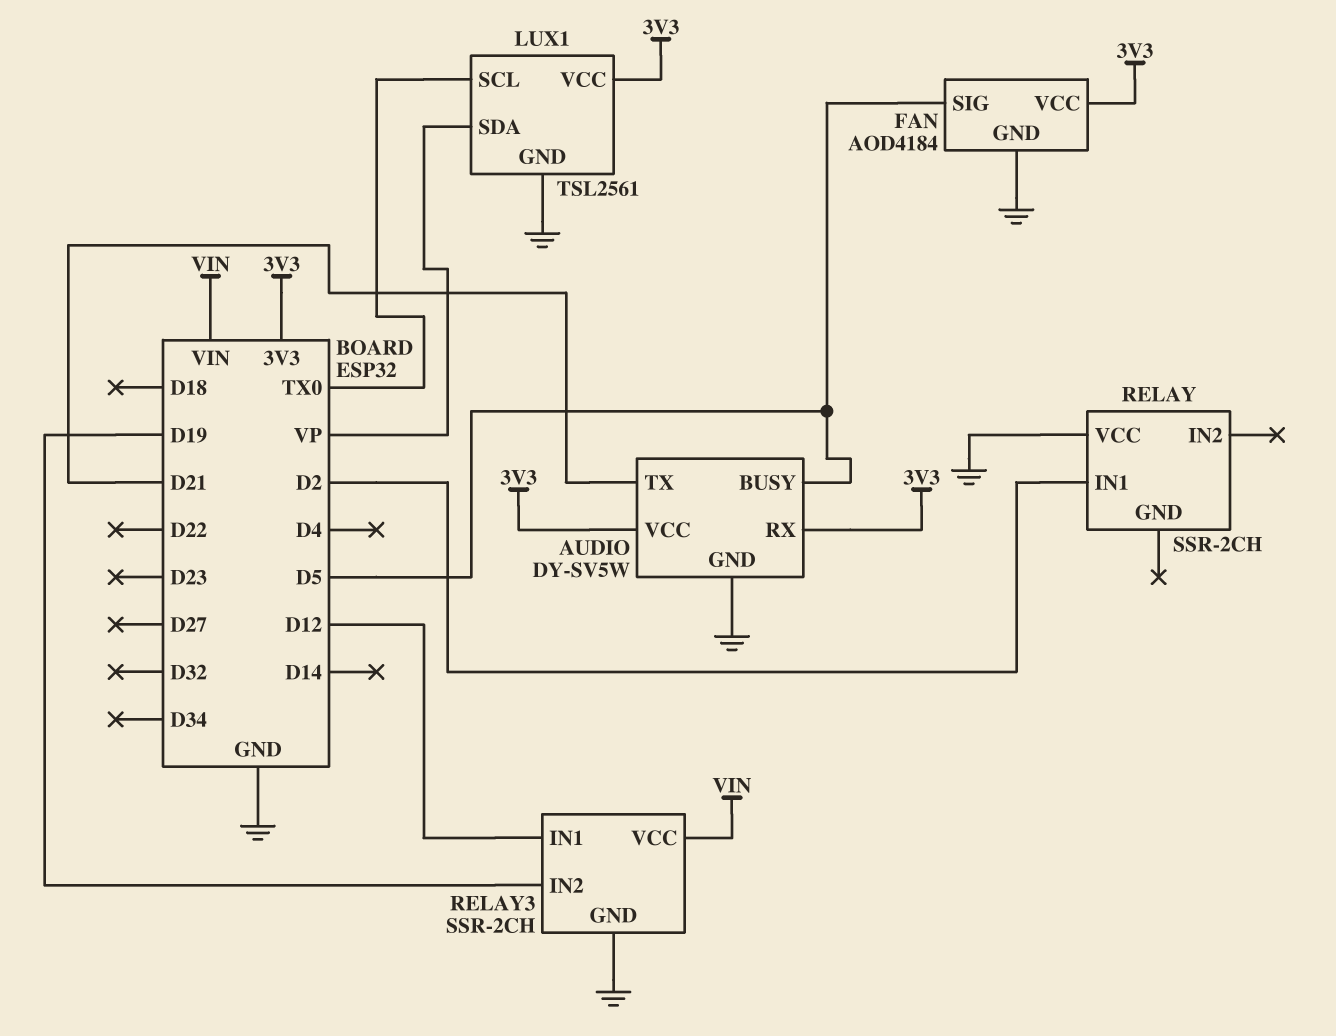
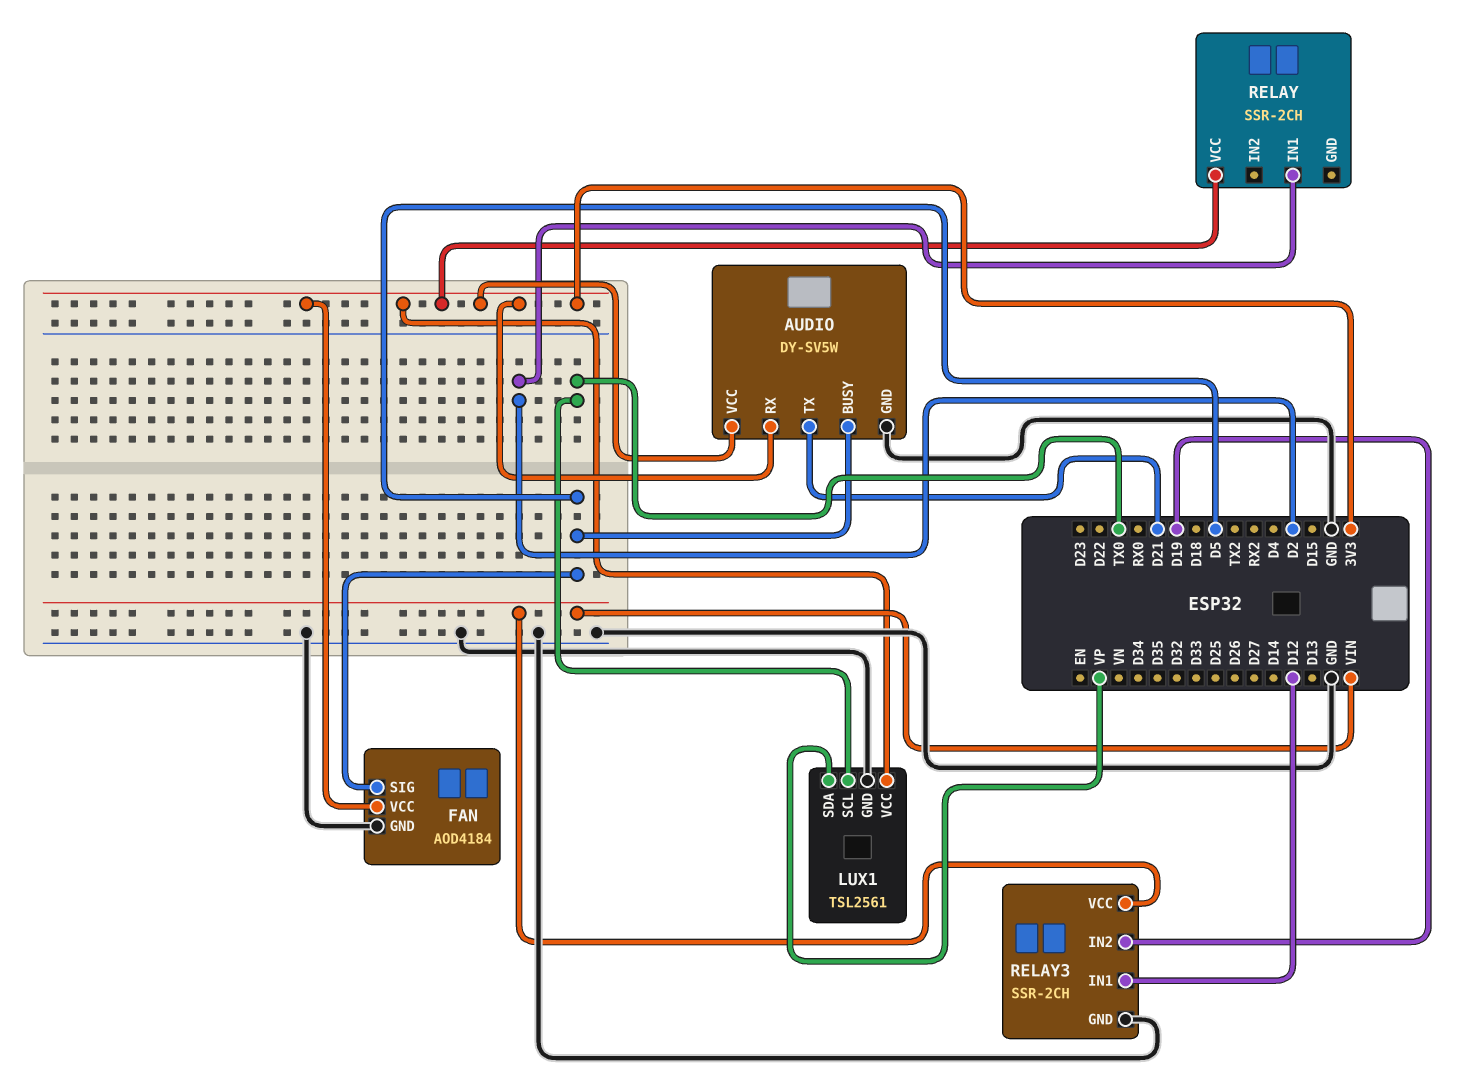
RELAY pin VCC: GND -> 3V3

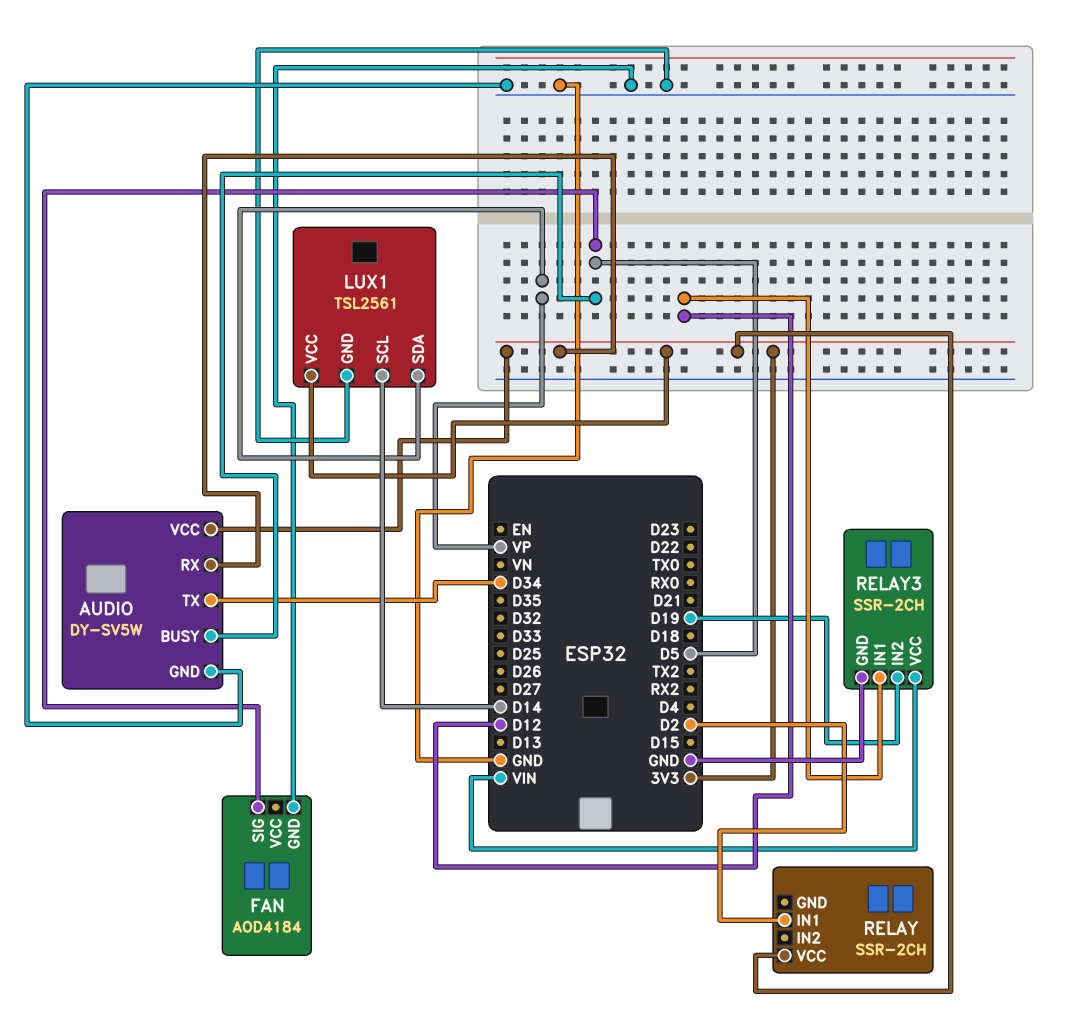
AUDIO pin TX: D21 -> D34
FAN pin VCC: 3V3 -> none
LUX1 pin SCL: TX0 -> D14

